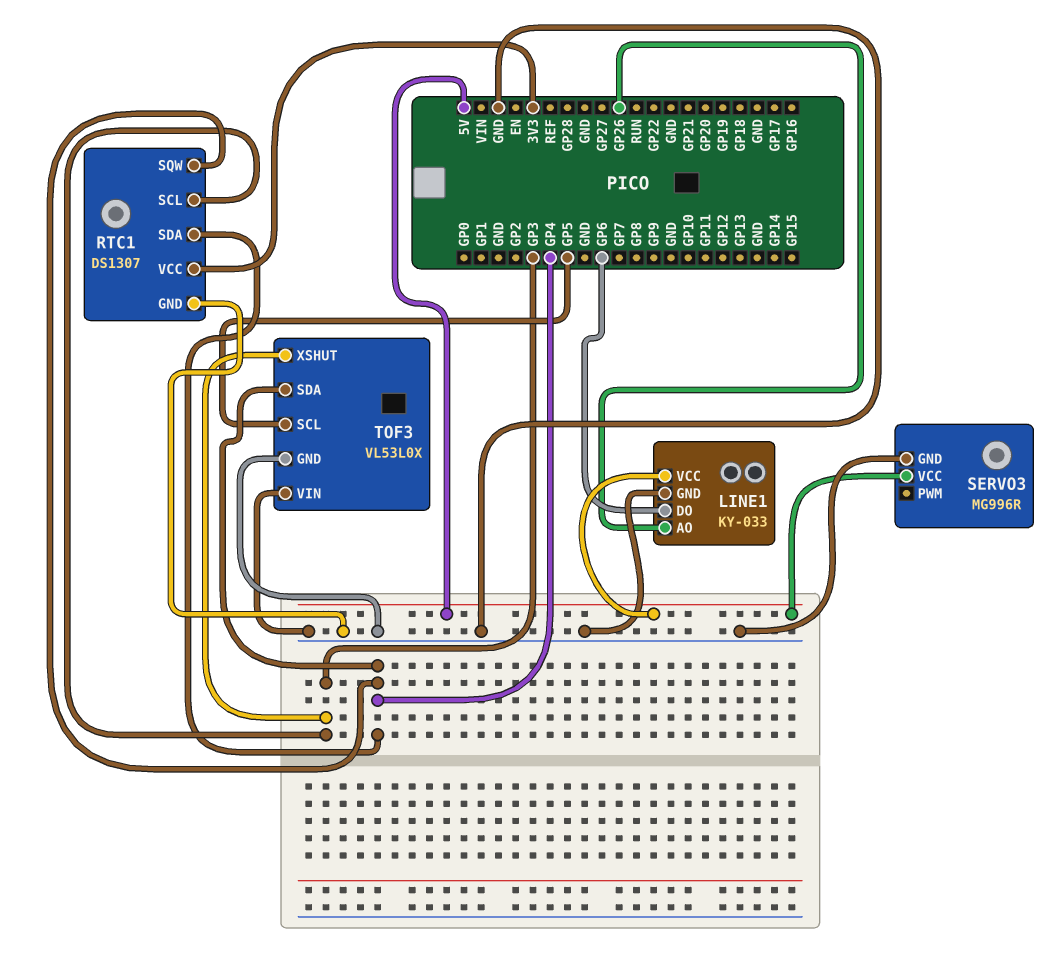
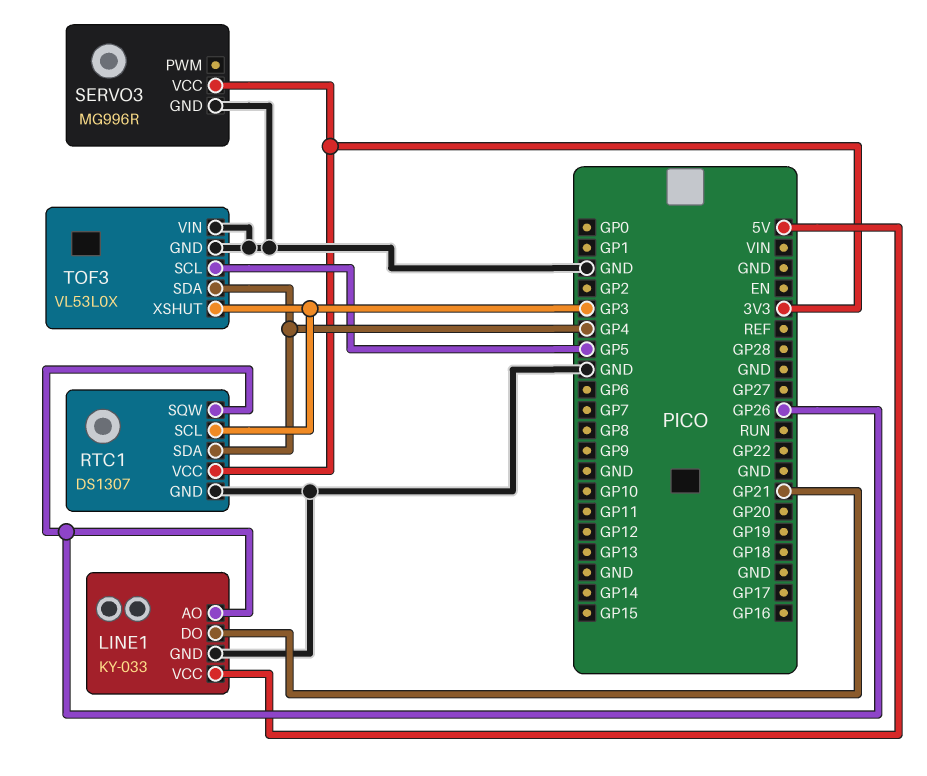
LINE1 pin DO: GP6 -> GP21
RTC1 pin SQW: GP4 -> GP26
SERVO3 pin VCC: 5V -> 3V3

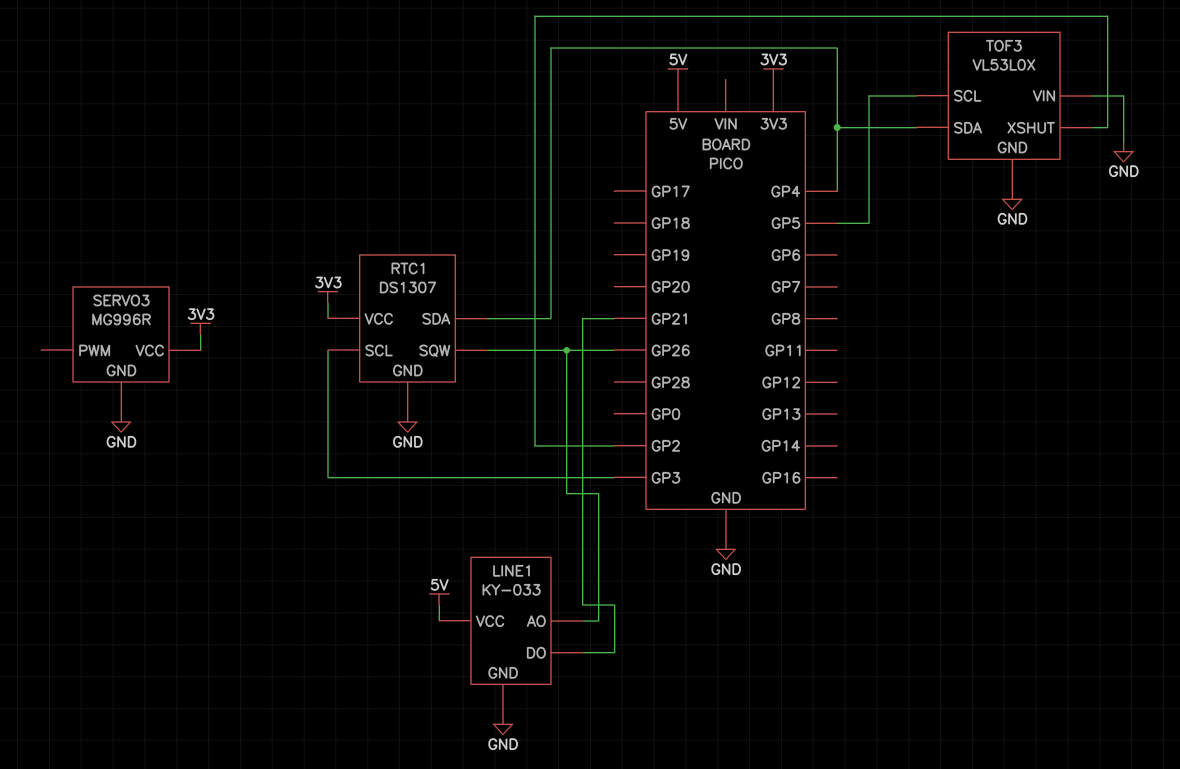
TOF3 pin XSHUT: GP3 -> GP2

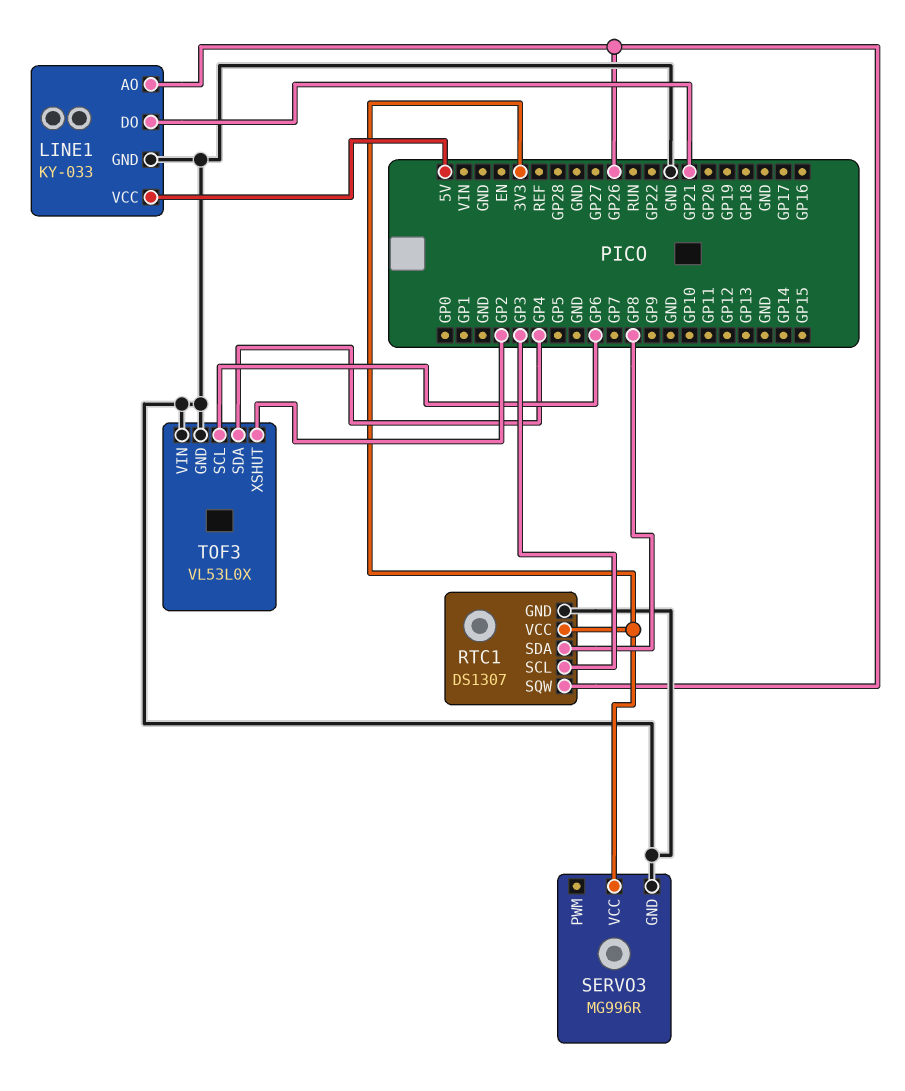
RTC1 pin SDA: GP4 -> GP8
TOF3 pin SCL: GP5 -> GP6

